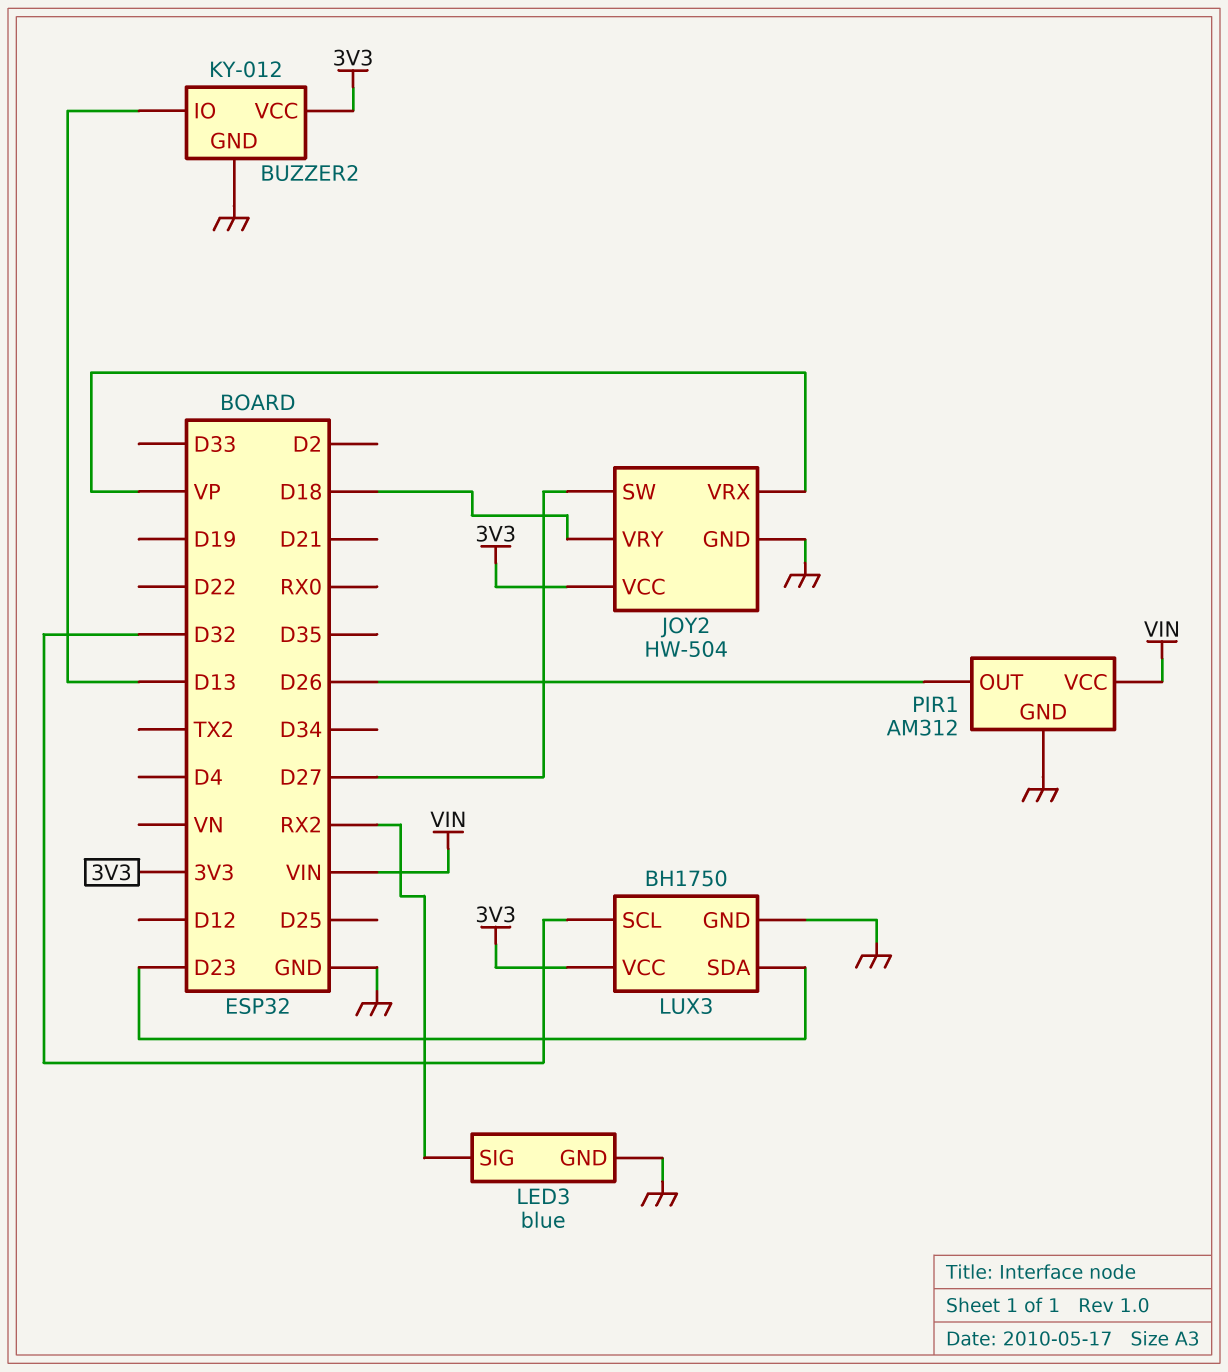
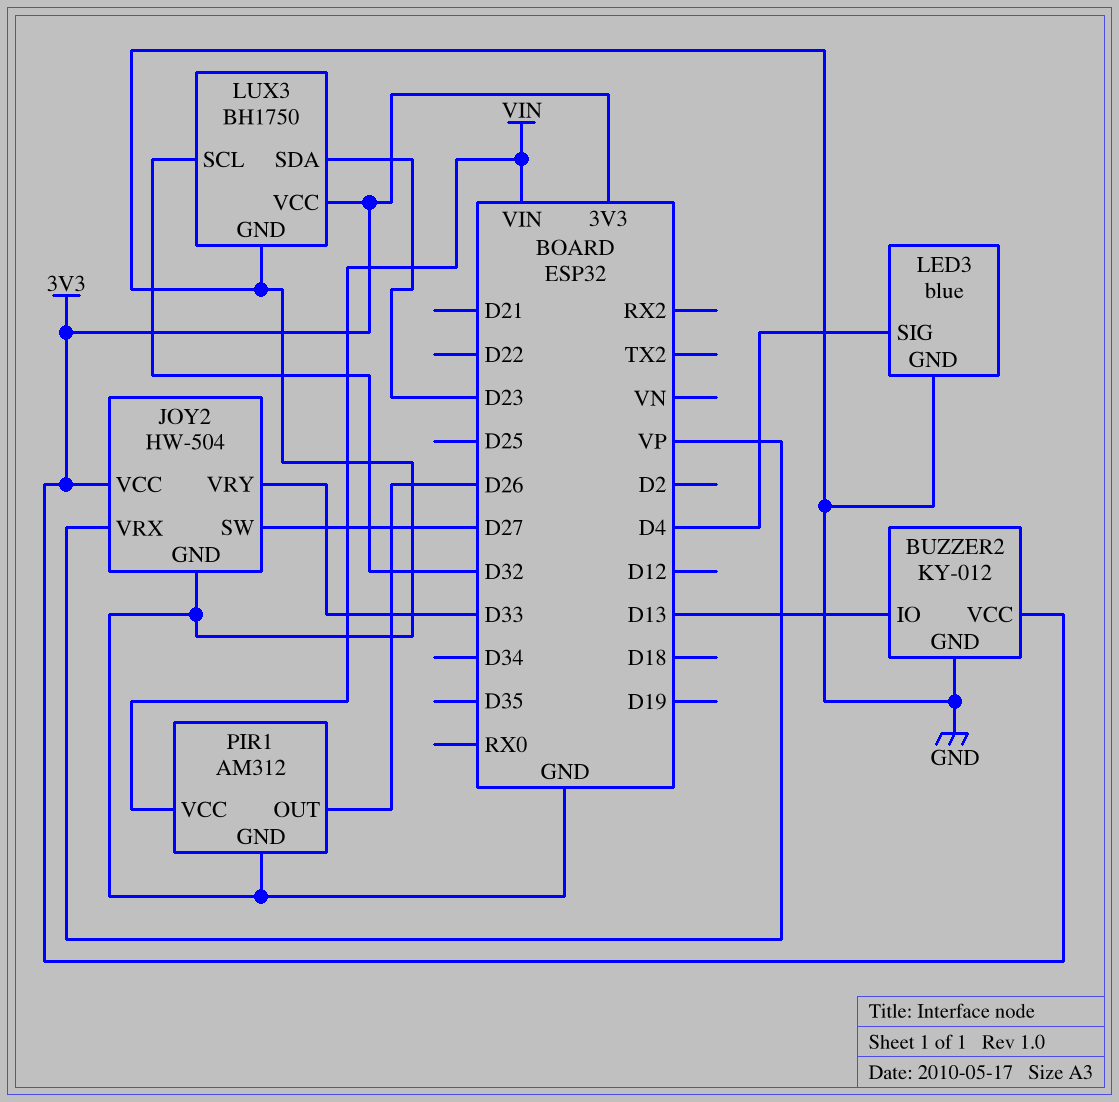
JOY2 pin VRY: D18 -> D33
LED3 pin SIG: RX2 -> D4

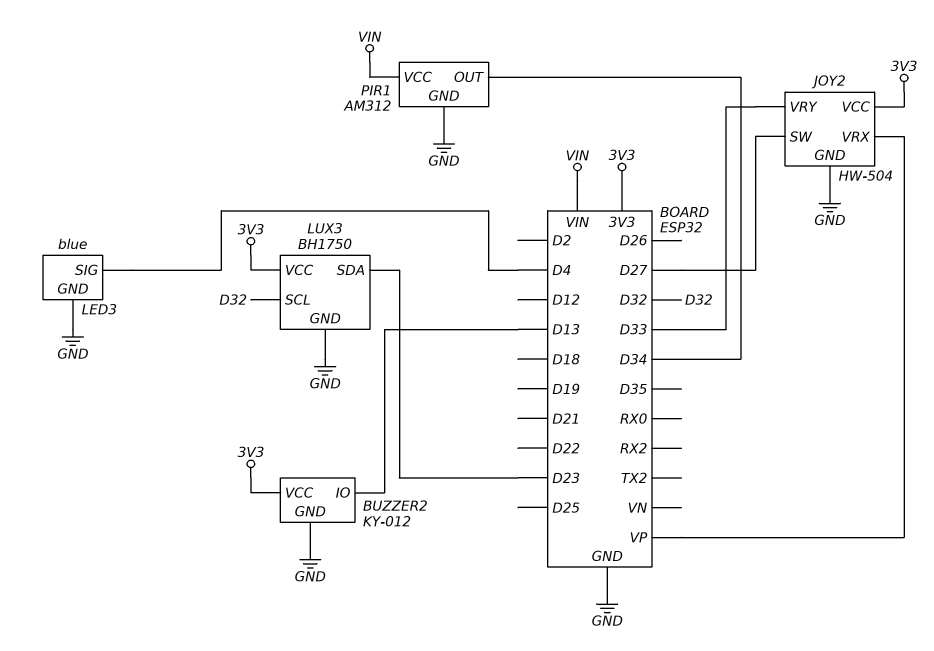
PIR1 pin OUT: D26 -> D34

